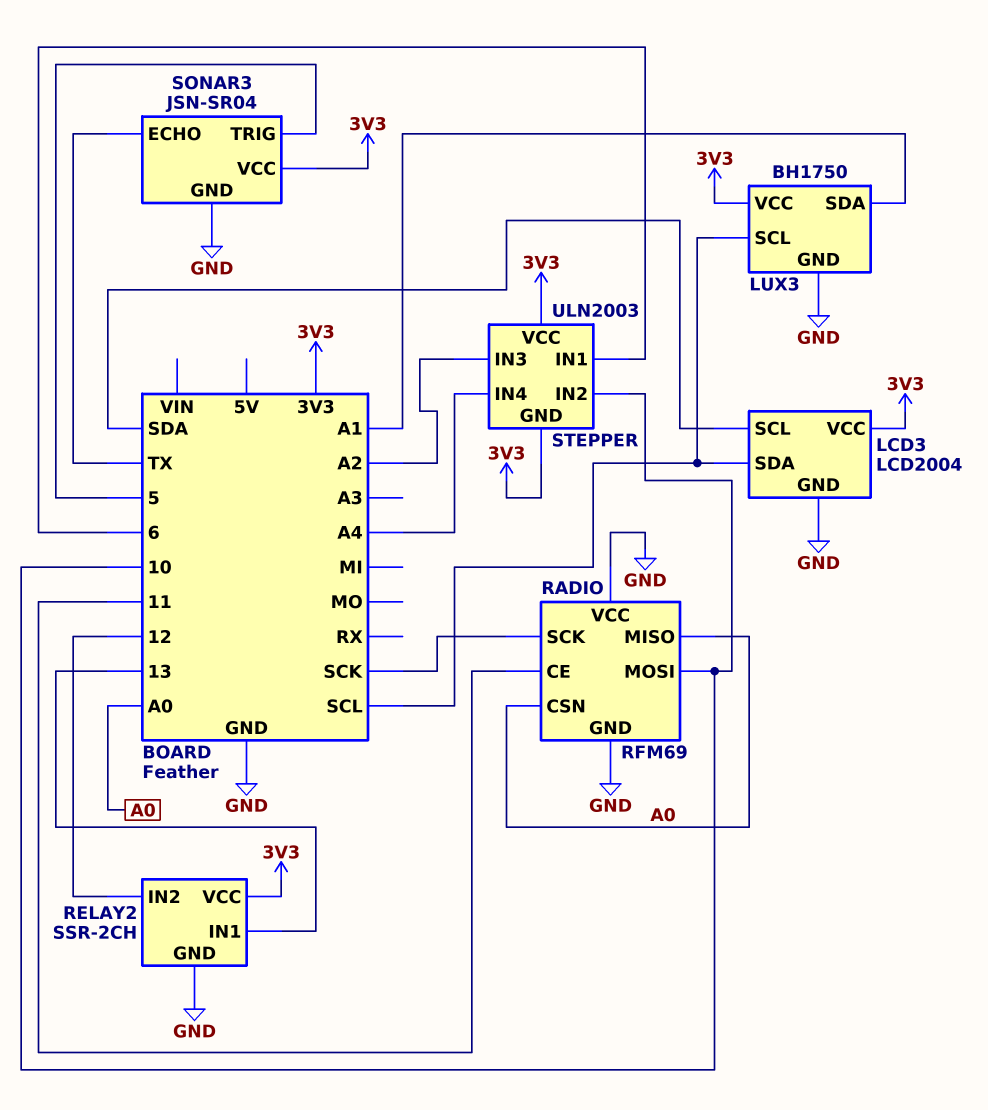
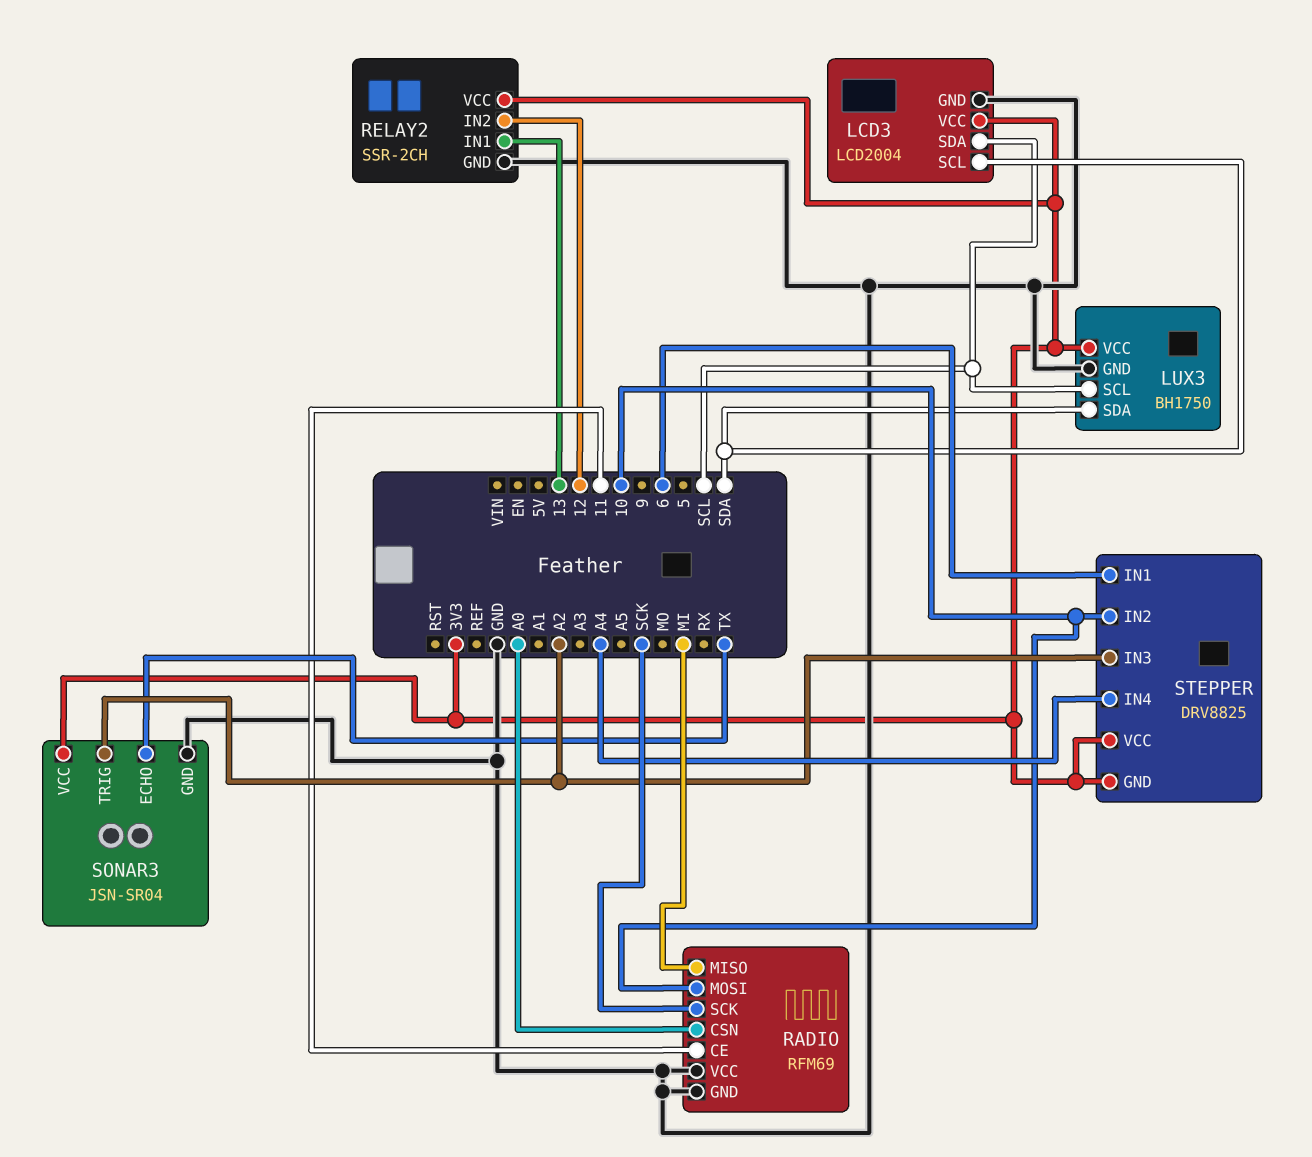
LUX3 pin SDA: A1 -> SDA
RADIO pin MISO: A0 -> MI
SONAR3 pin TRIG: 5 -> A2
STEPPER: ULN2003 -> DRV8825

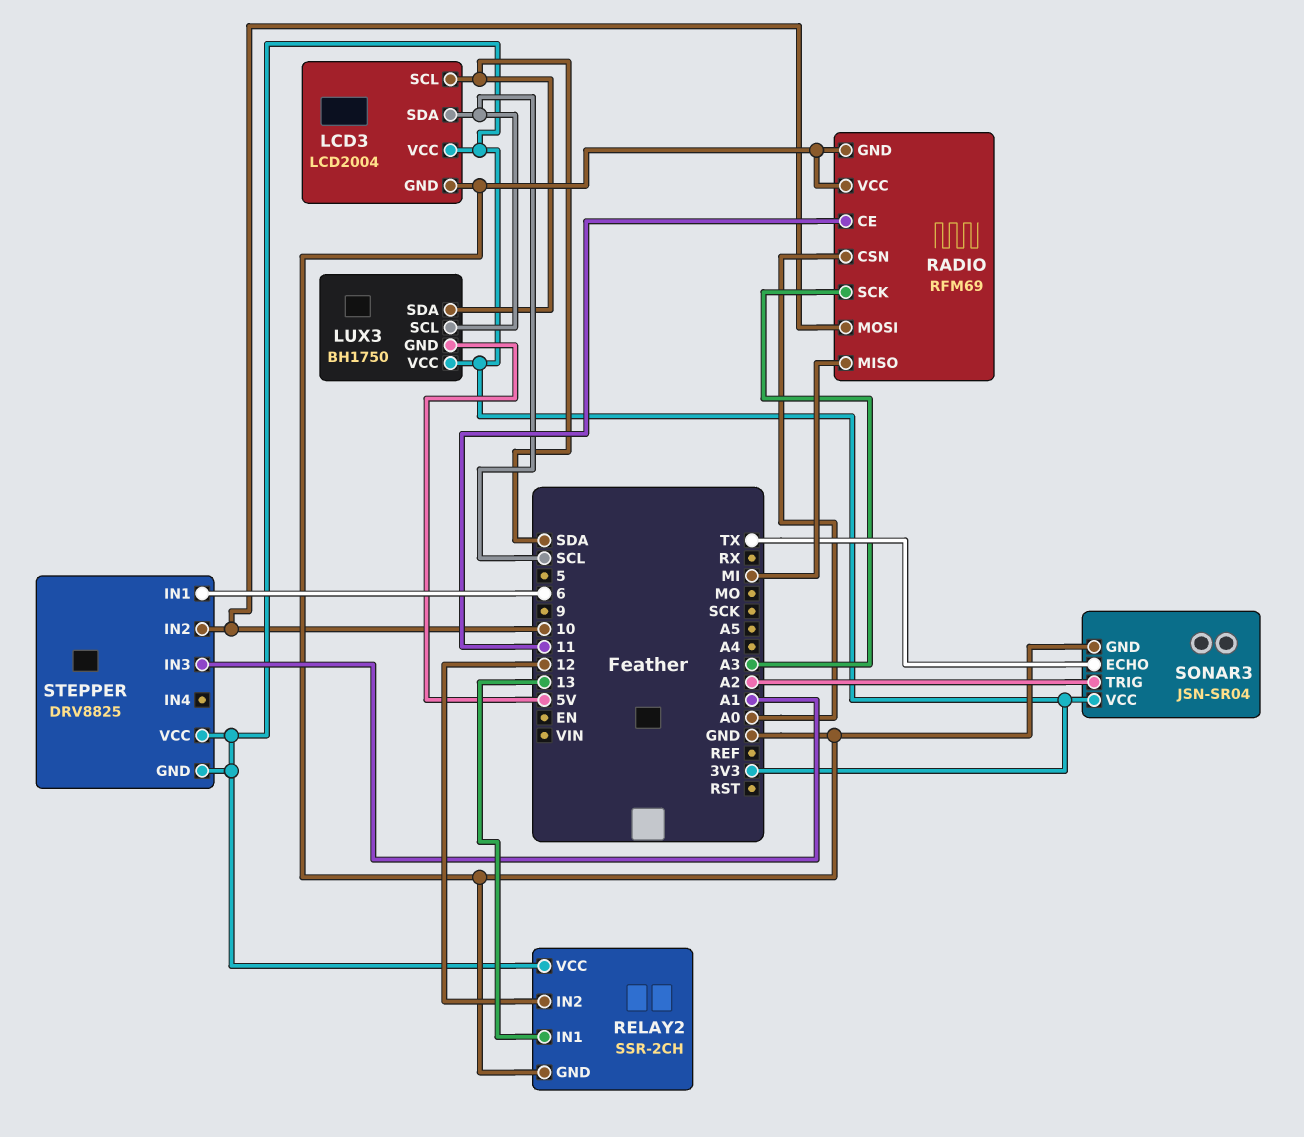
LUX3 pin GND: GND -> 5V
RADIO pin SCK: SCK -> A3
STEPPER pin IN3: A2 -> A1
STEPPER pin IN4: A4 -> none

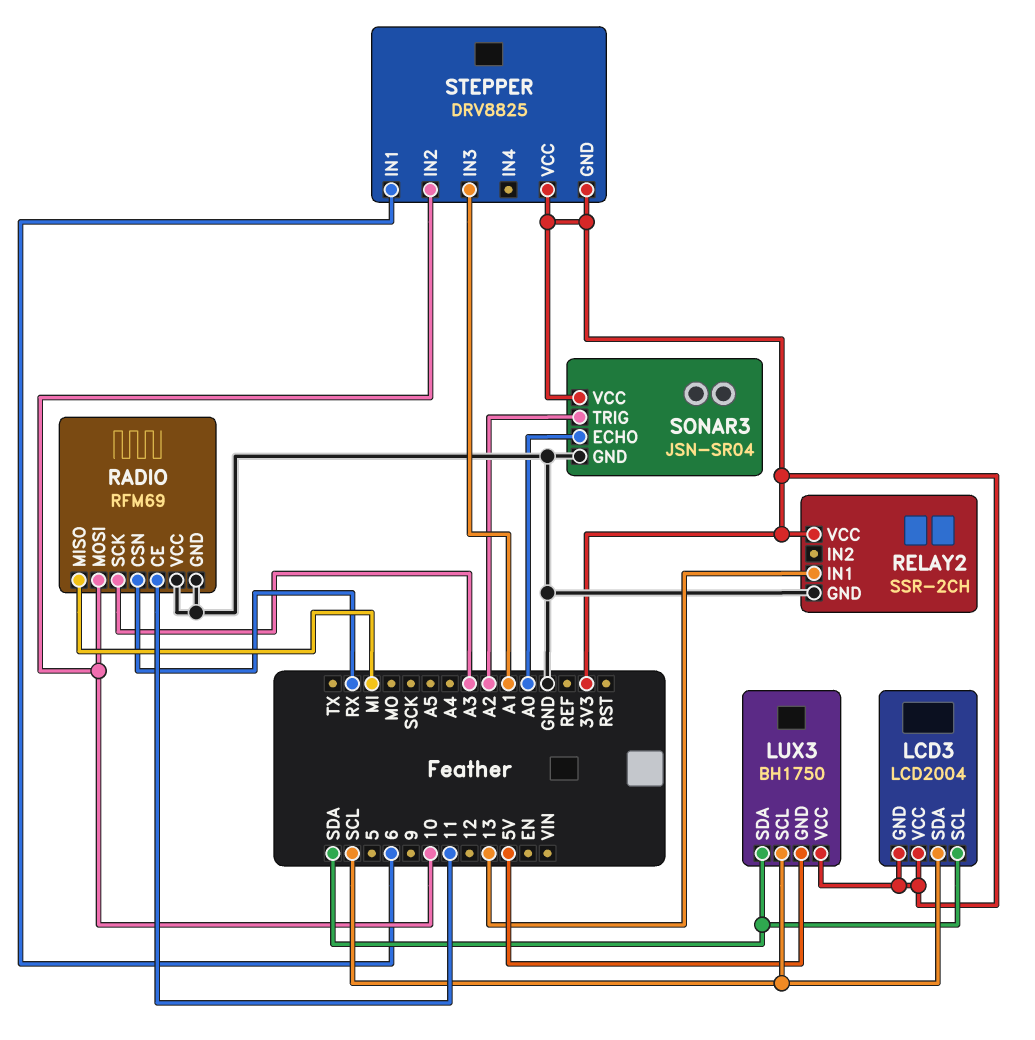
LCD3 pin GND: GND -> 3V3
RADIO pin CSN: A0 -> RX
RELAY2 pin IN2: 12 -> none
SONAR3 pin ECHO: TX -> A0

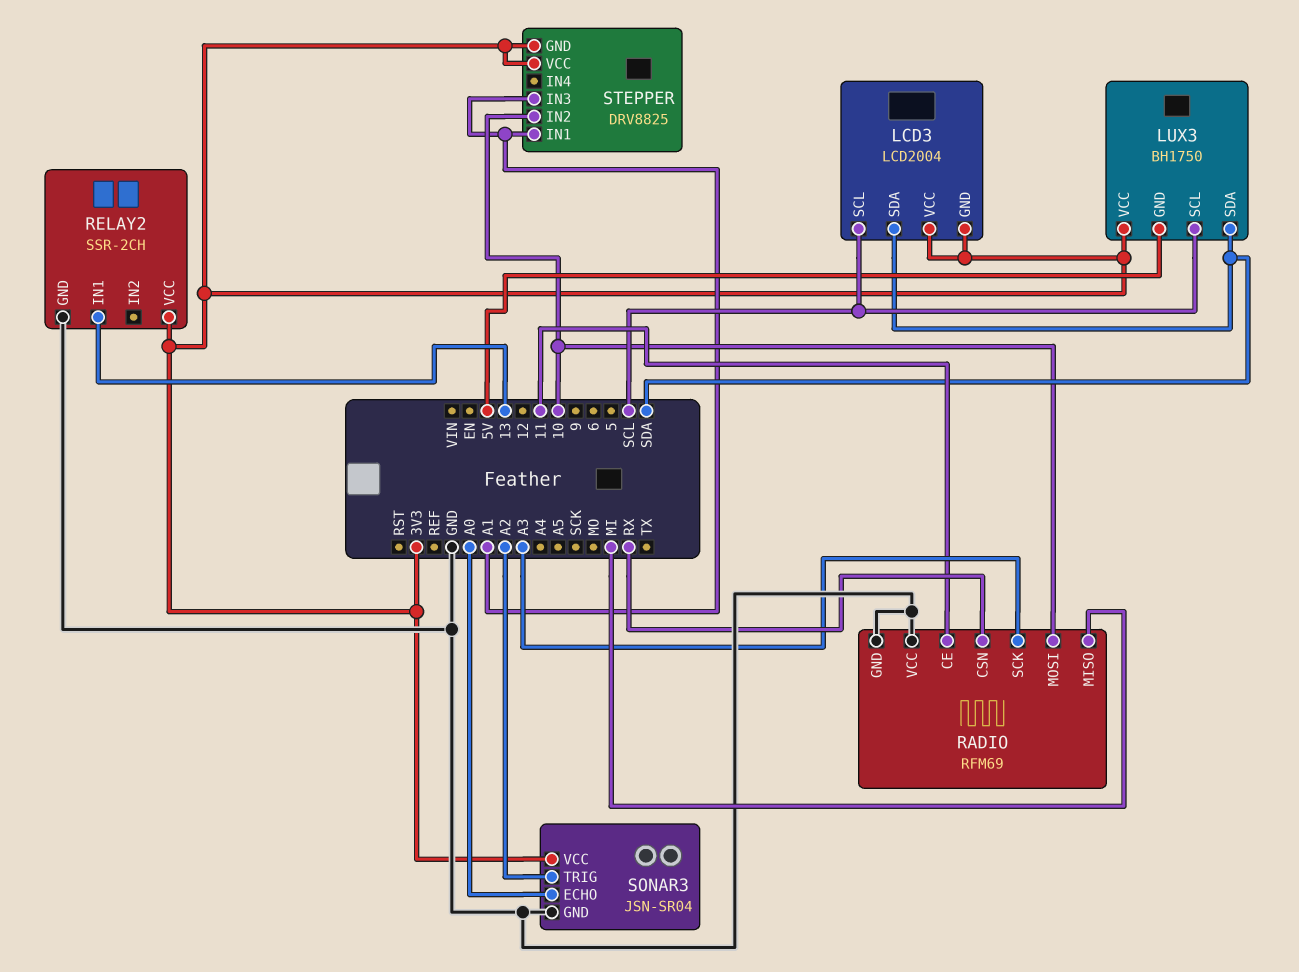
LCD3 pin SCL: SDA -> SCL
LCD3 pin SDA: SCL -> SDA
STEPPER pin IN1: 6 -> A1

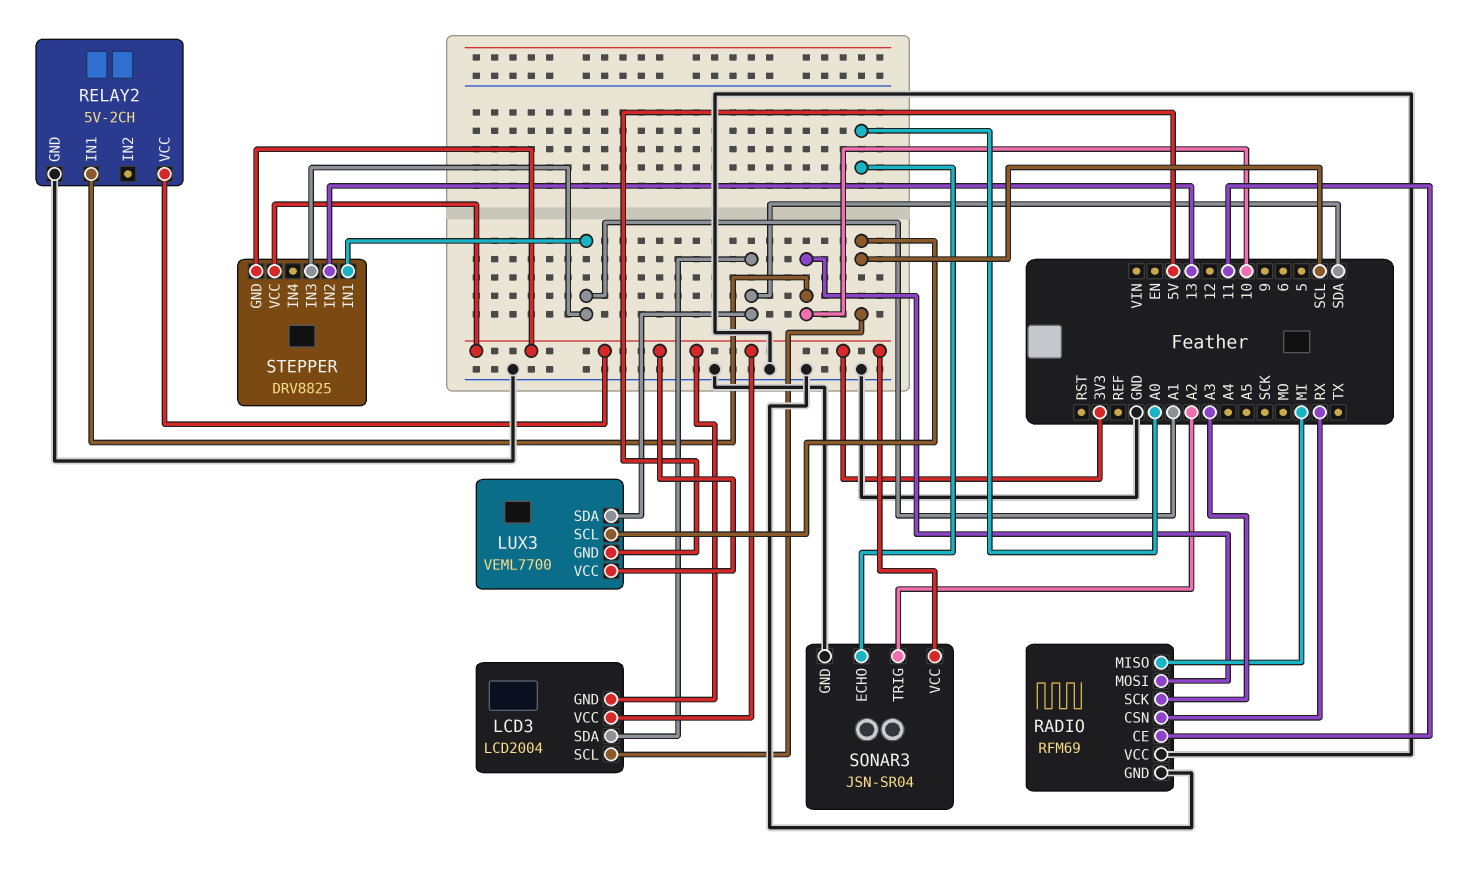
LUX3: BH1750 -> VEML7700
RELAY2: SSR-2CH -> 5V-2CH
RELAY2 pin IN1: 13 -> 10
STEPPER pin IN2: 10 -> 13

